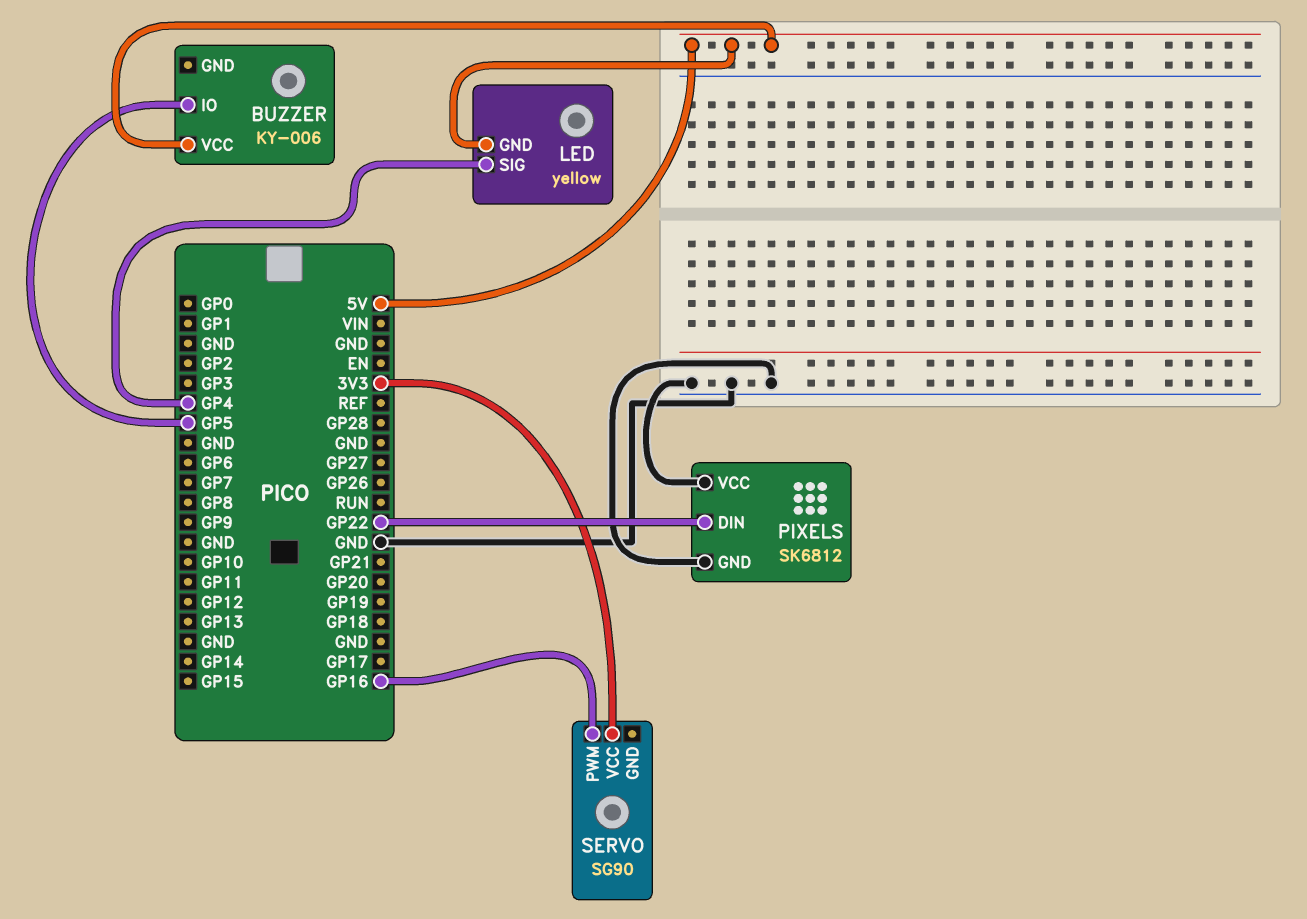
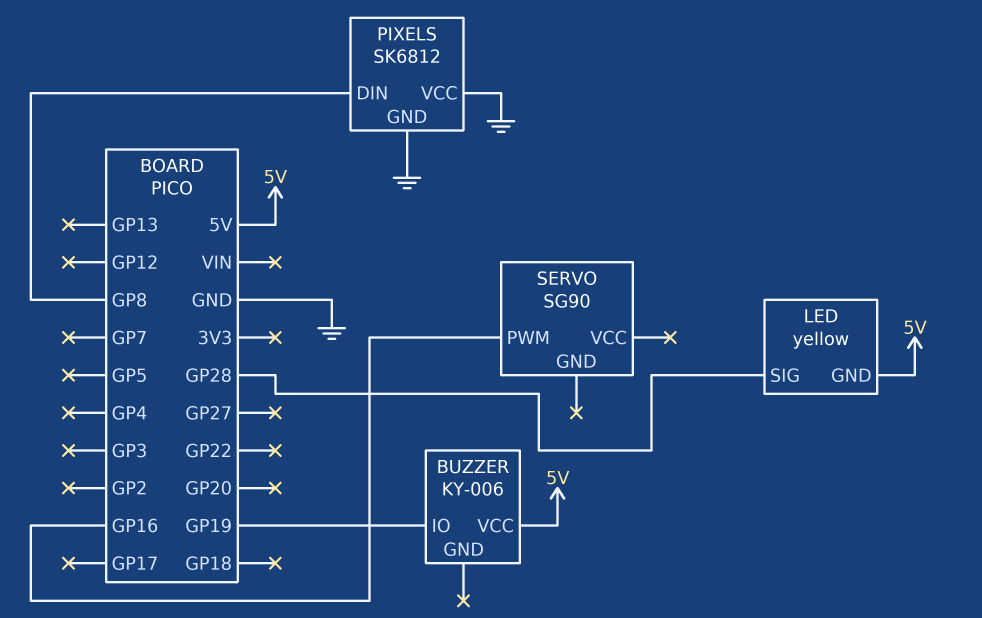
BUZZER pin IO: GP5 -> GP19
LED pin SIG: GP4 -> GP28
PIXELS pin DIN: GP22 -> GP8
SERVO pin VCC: 3V3 -> none

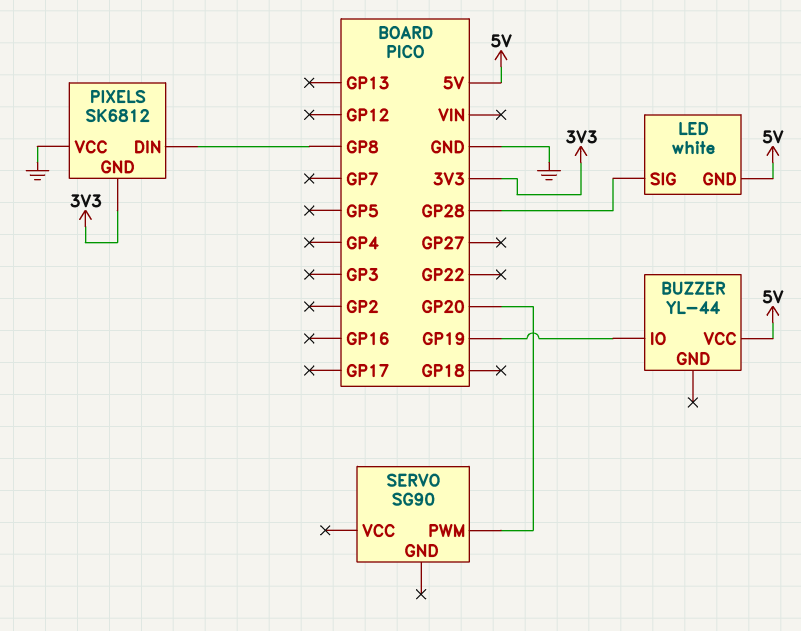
BUZZER: KY-006 -> YL-44
LED: yellow -> white
PIXELS pin GND: GND -> 3V3
SERVO pin PWM: GP16 -> GP20

